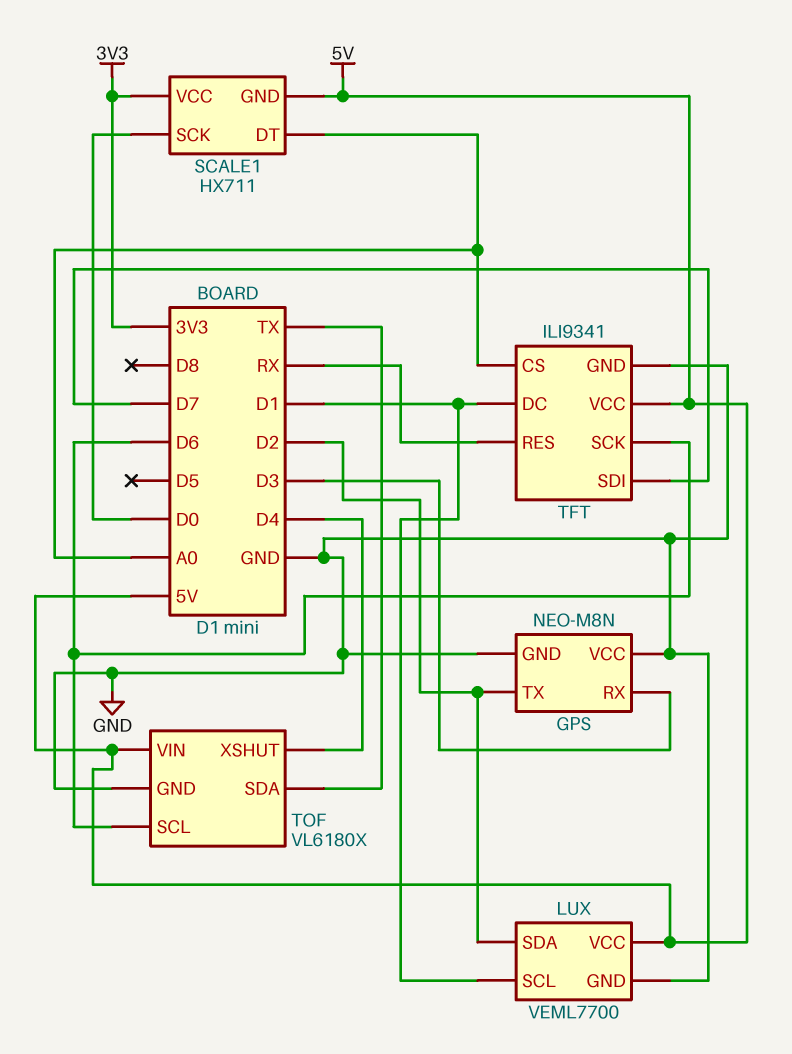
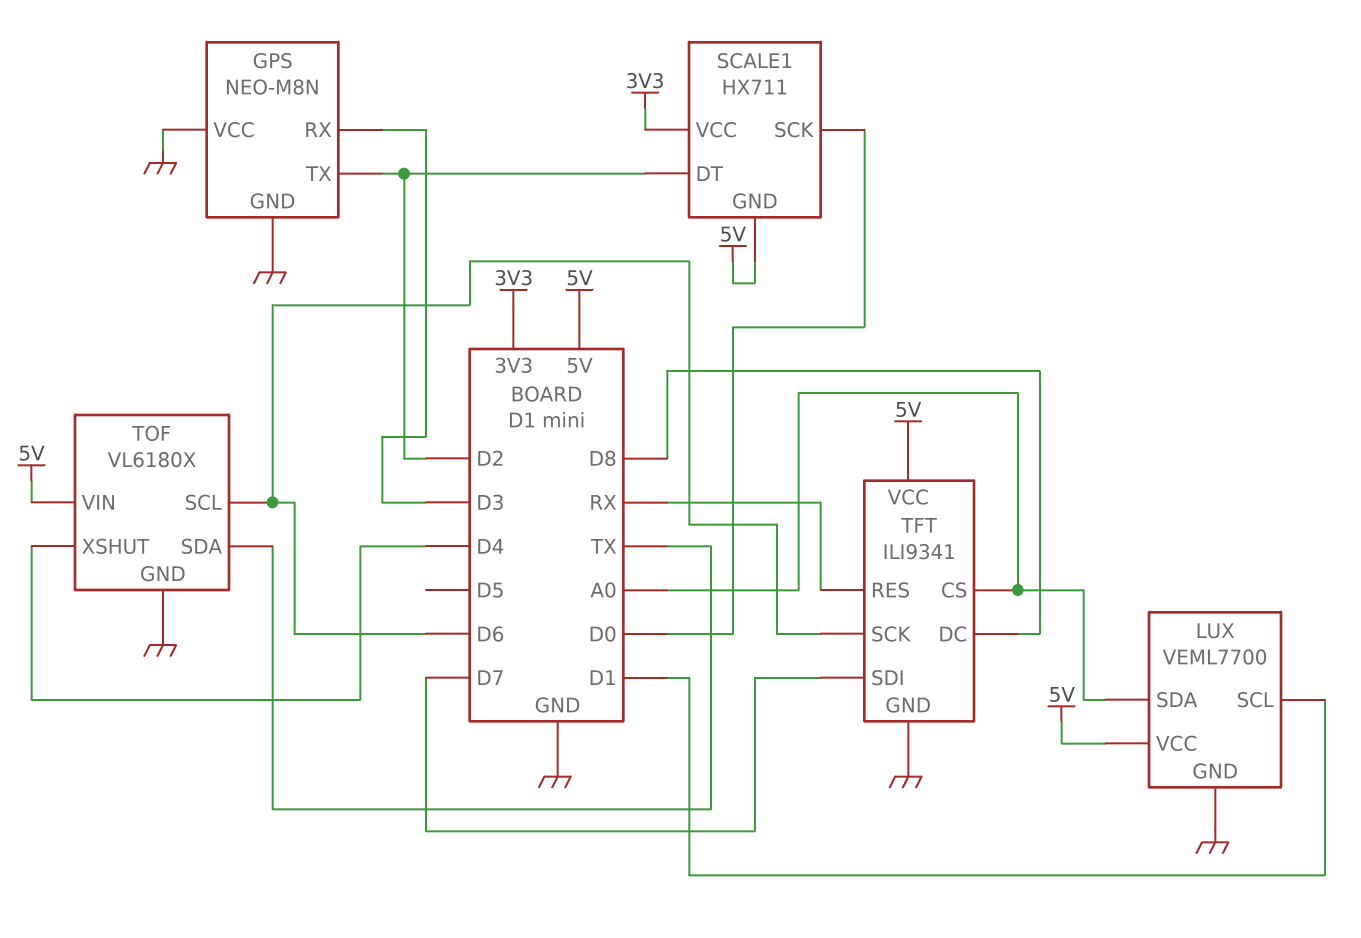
LUX pin SDA: D2 -> A0
SCALE1 pin DT: A0 -> D2
TFT pin DC: D1 -> D8

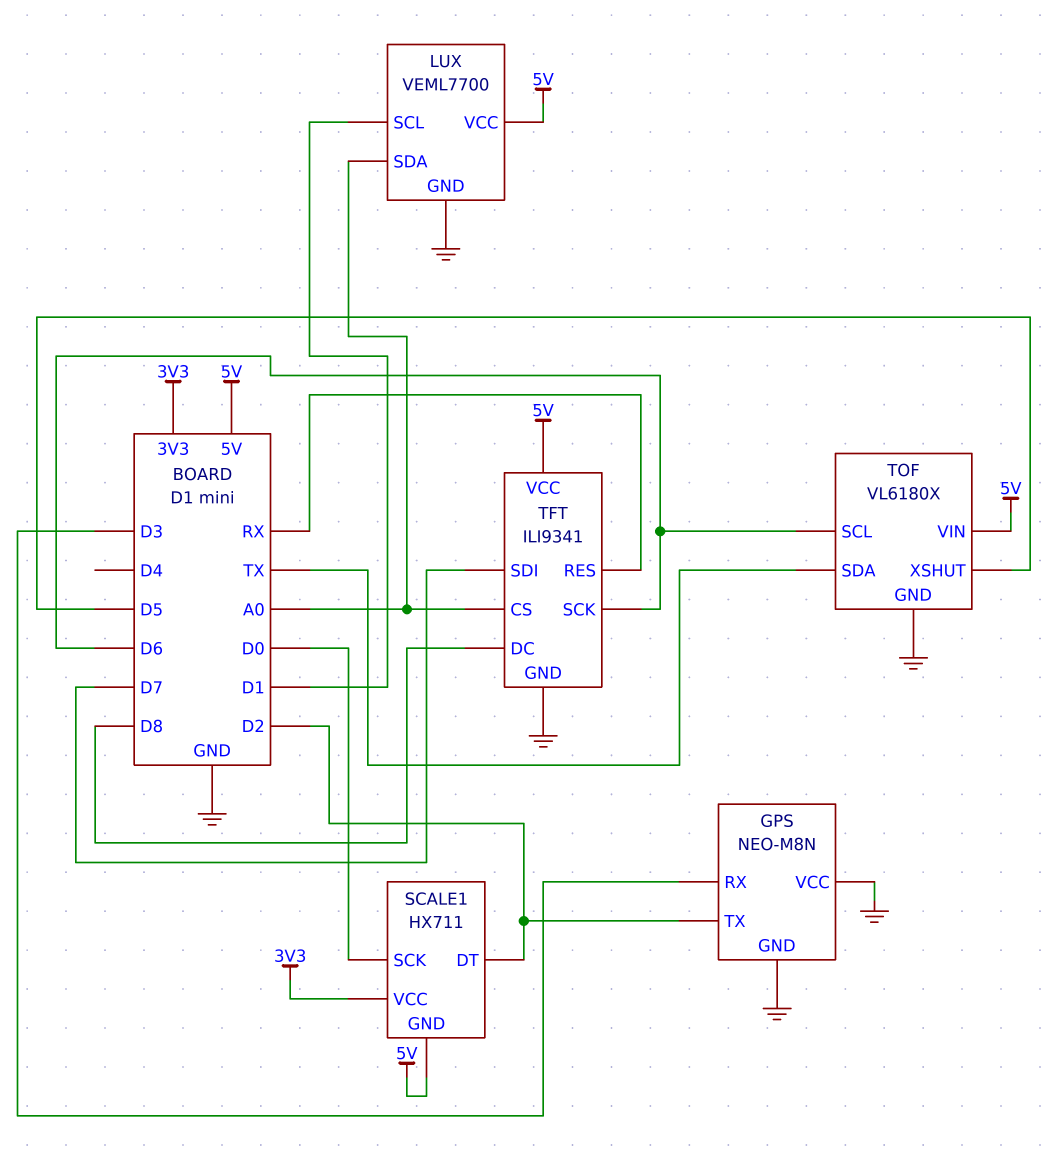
TOF pin XSHUT: D4 -> D5

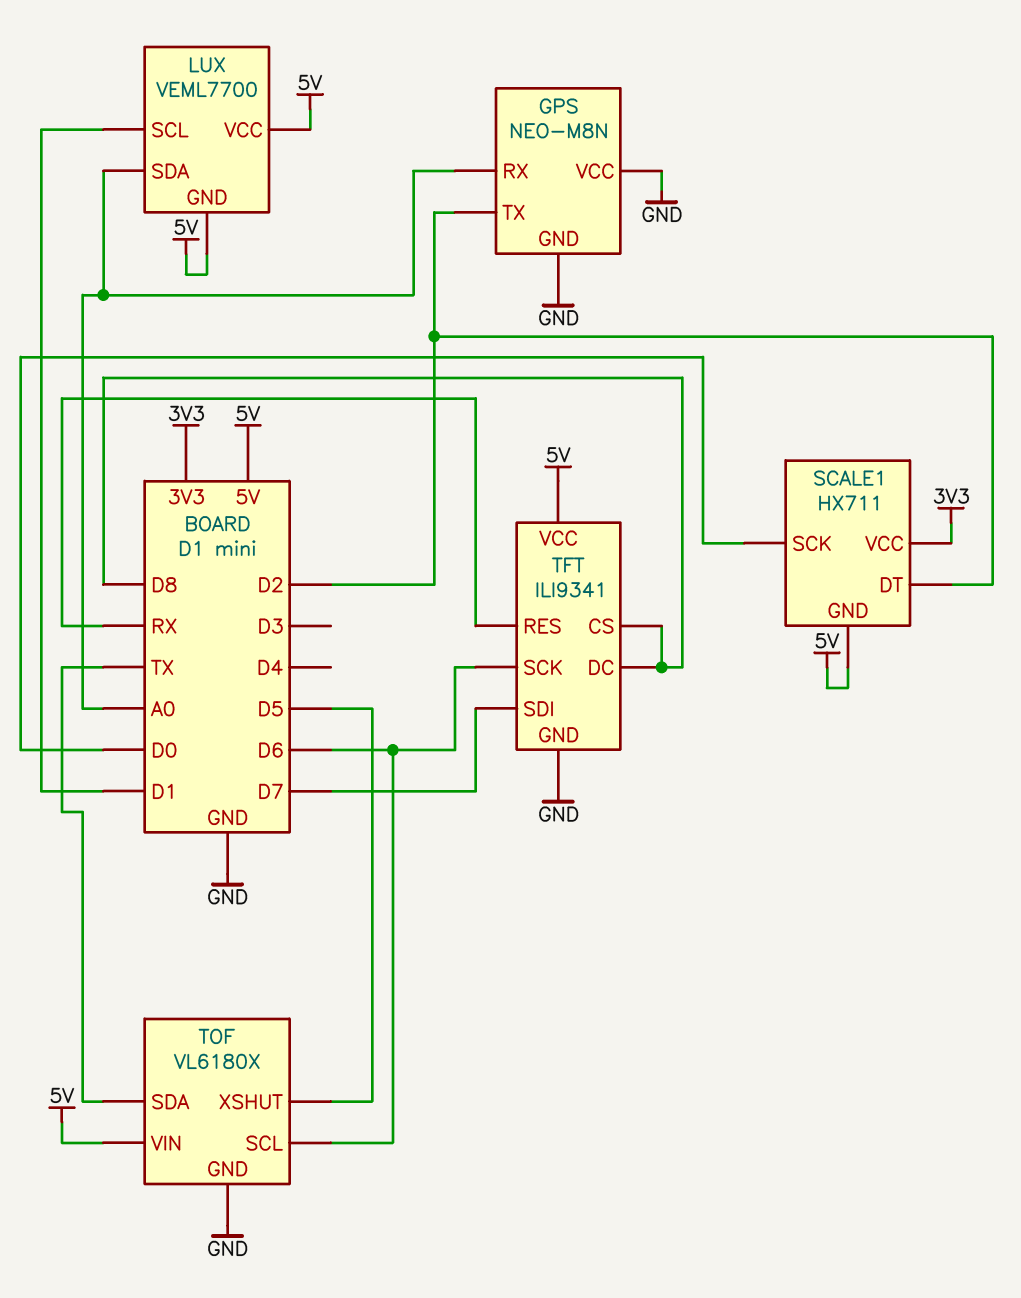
GPS pin RX: D3 -> A0
LUX pin GND: GND -> 5V
TFT pin CS: A0 -> D8

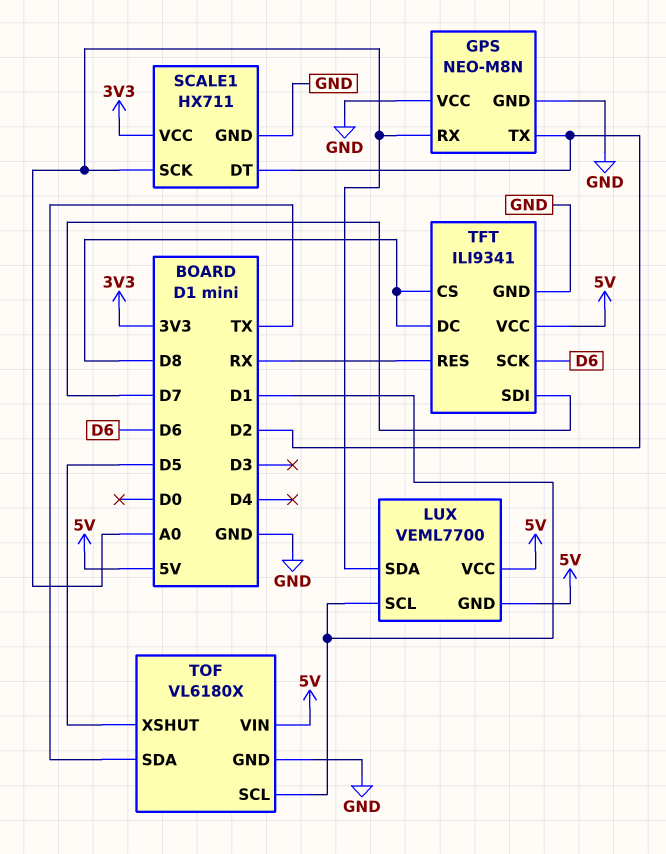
SCALE1 pin GND: 5V -> GND
SCALE1 pin SCK: D0 -> A0
TOF pin SCL: D6 -> D1

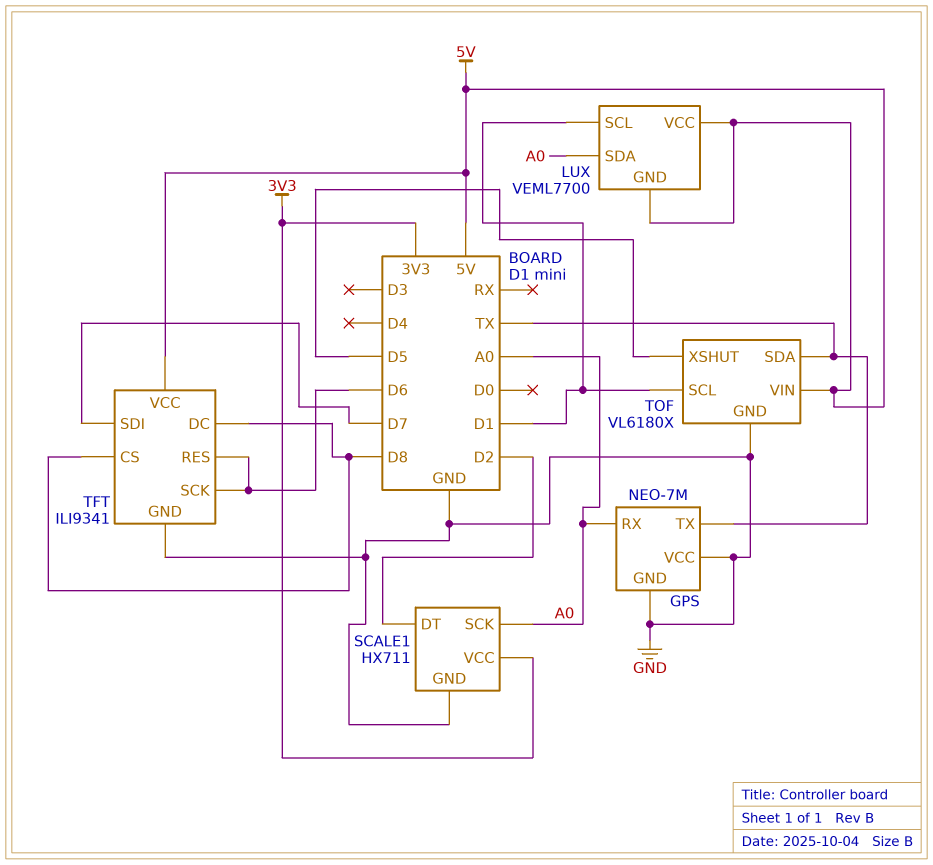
GPS: NEO-M8N -> NEO-7M
GPS pin TX: D2 -> TX
TFT pin RES: RX -> D6

